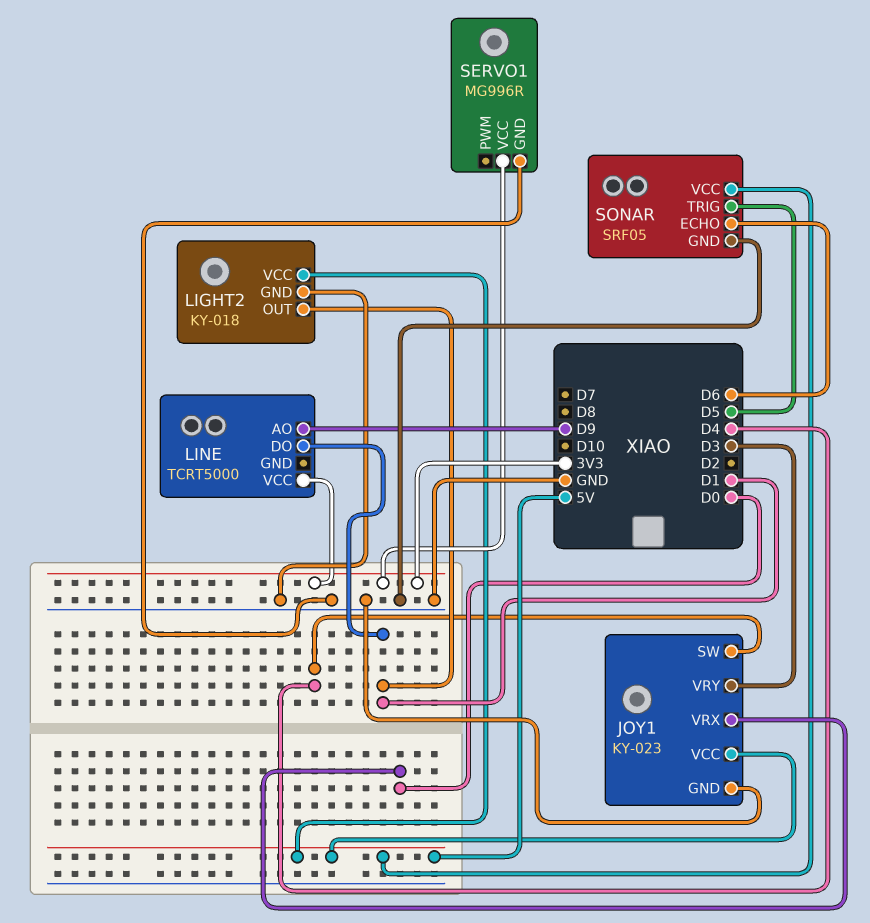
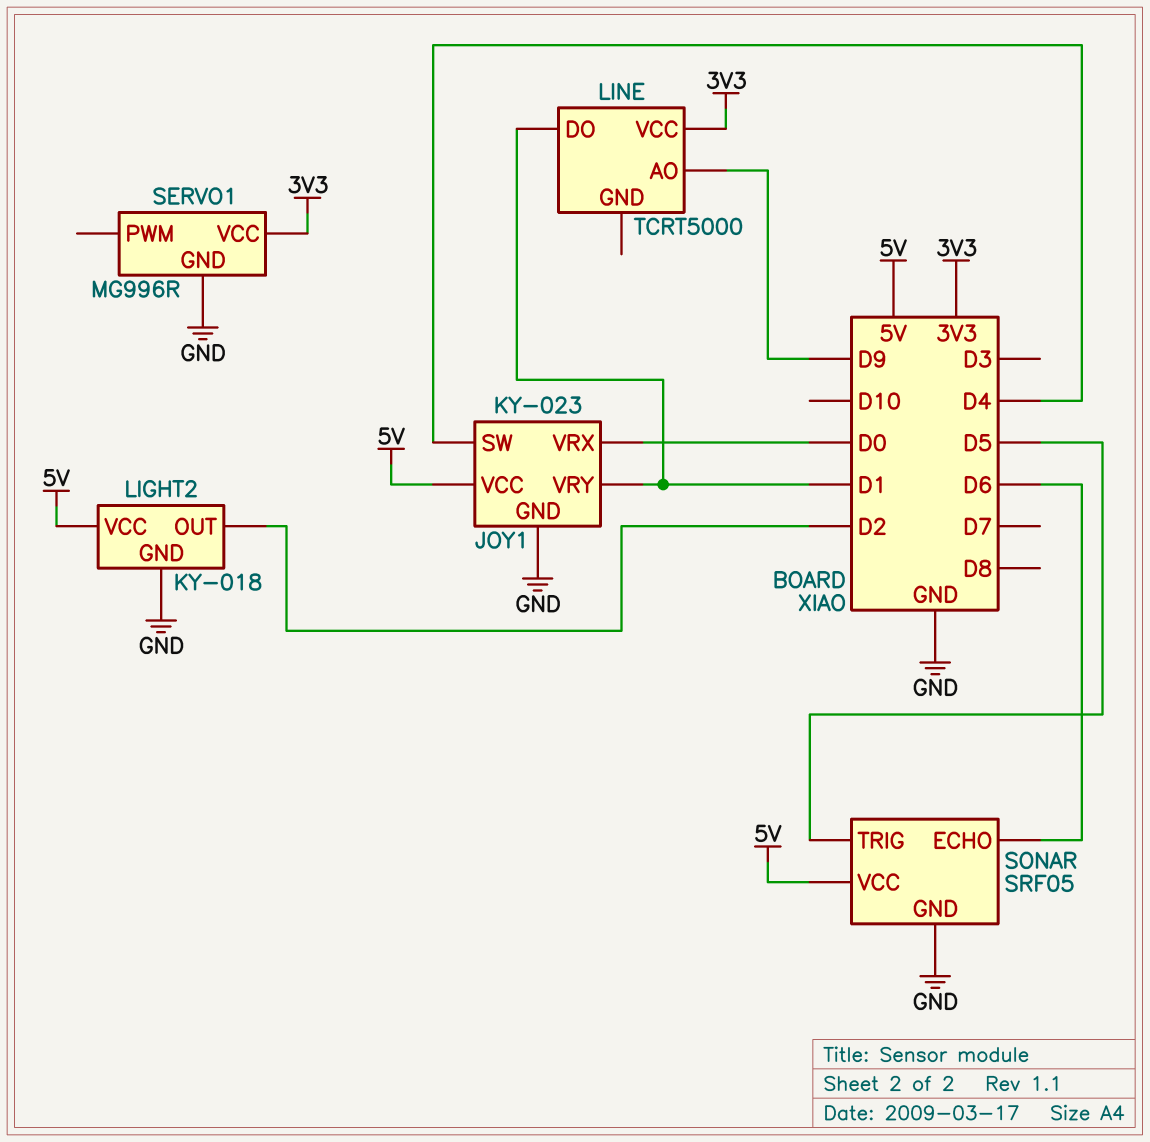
JOY1 pin VRY: D3 -> D1
LIGHT2 pin OUT: D1 -> D2

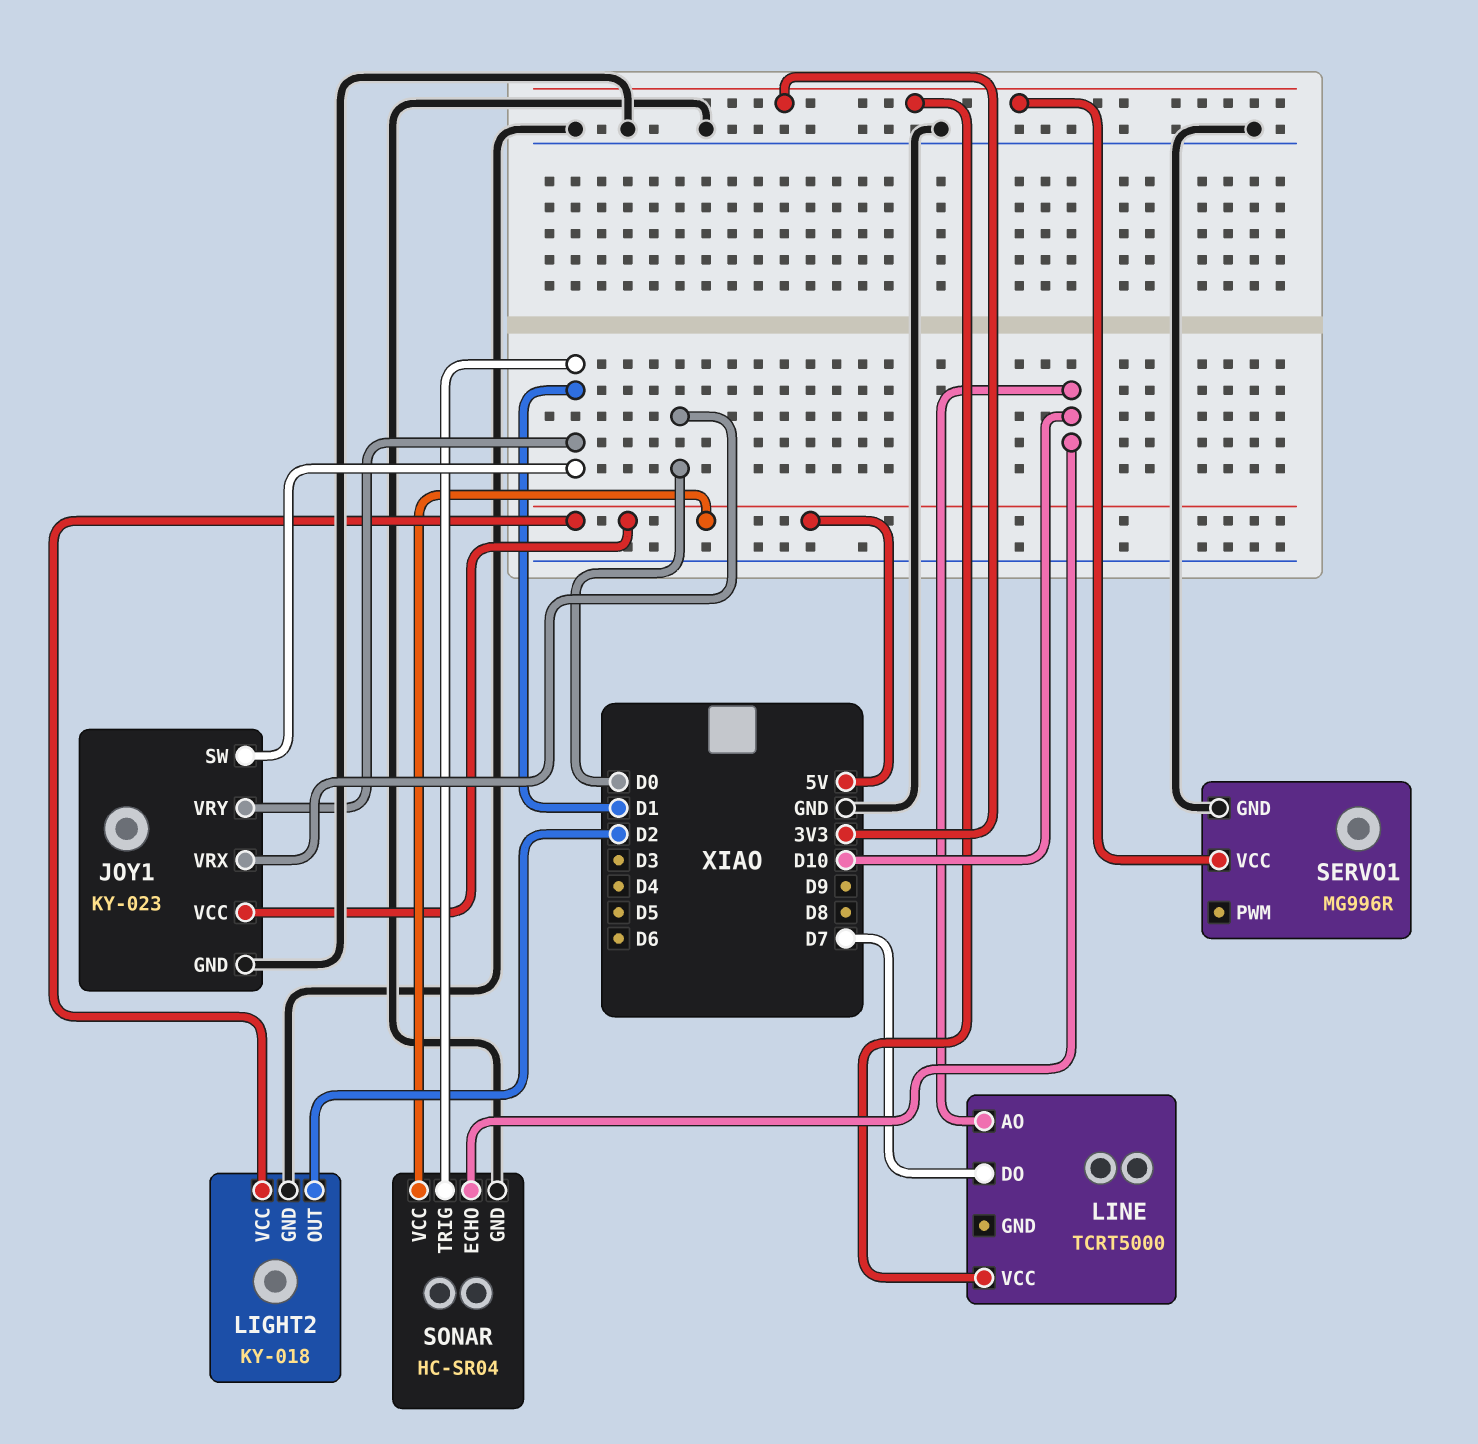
JOY1 pin SW: D4 -> D1
LINE pin AO: D9 -> D10
LINE pin DO: D1 -> D7
SONAR: SRF05 -> HC-SR04
SONAR pin ECHO: D6 -> D10
SONAR pin TRIG: D5 -> D1

